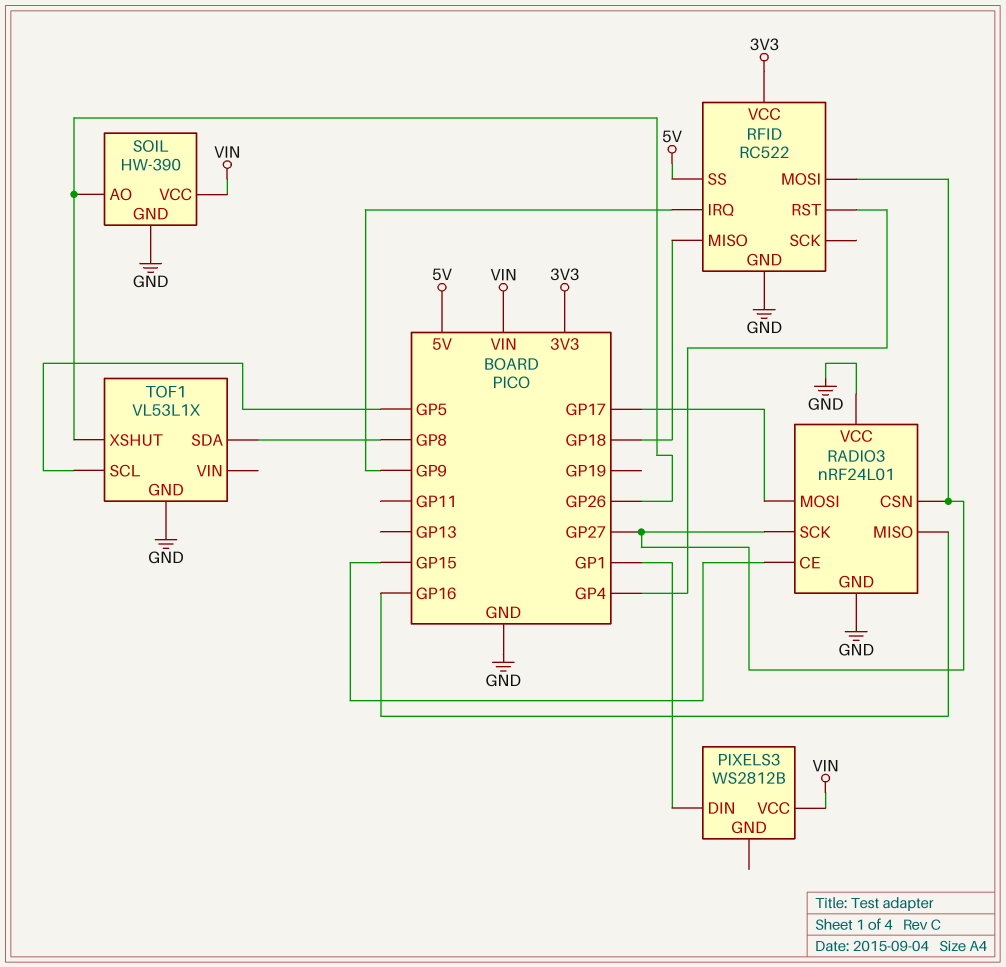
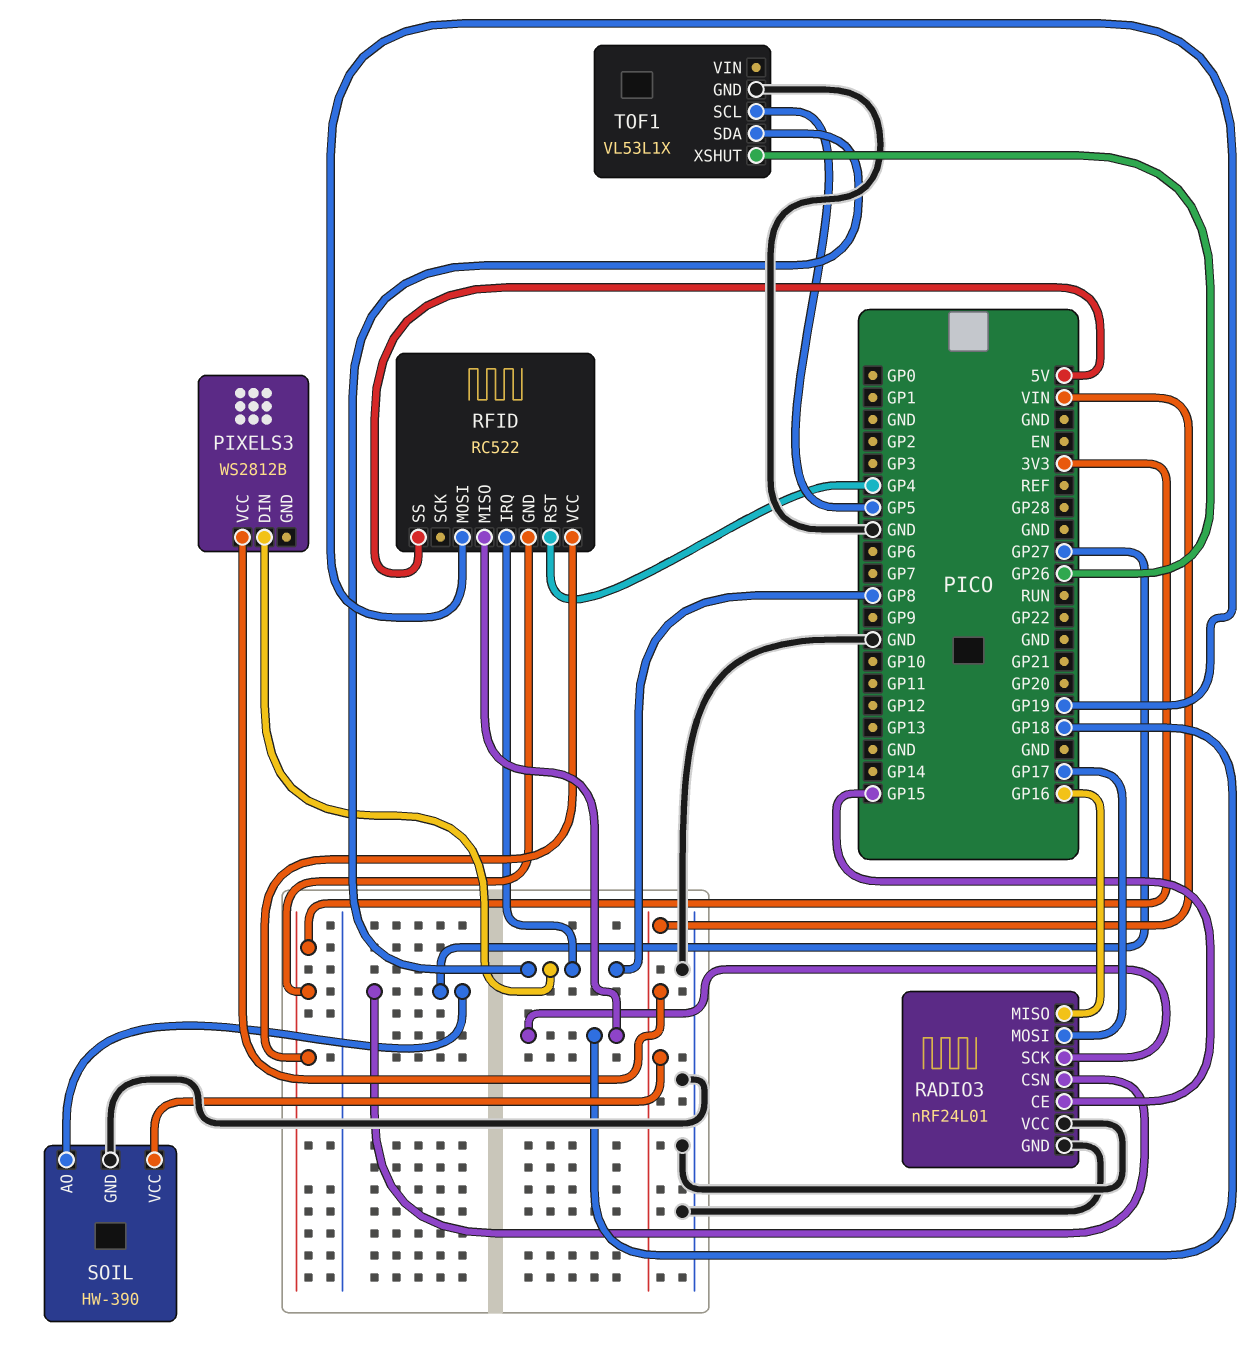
PIXELS3 pin DIN: GP1 -> GP8
RADIO3 pin SCK: GP27 -> GP18
RFID pin GND: GND -> 3V3
RFID pin IRQ: GP9 -> GP8
RFID pin MOSI: GP27 -> GP19
SOIL pin AO: GP26 -> GP27

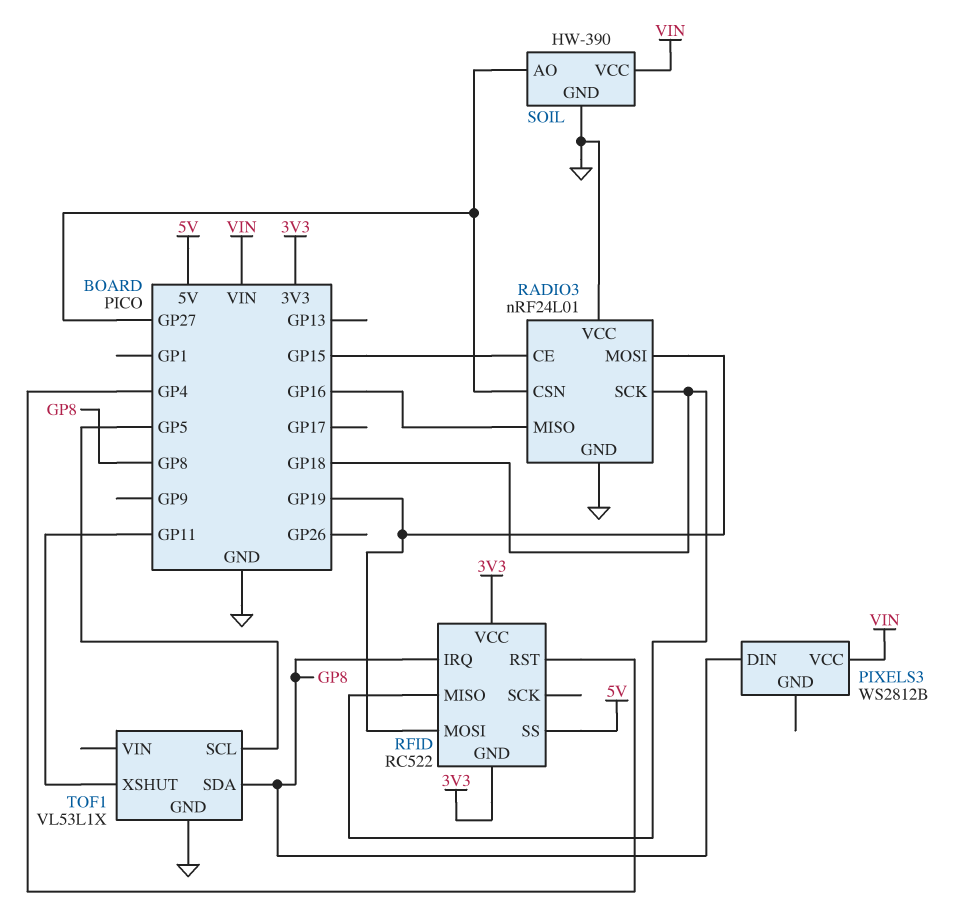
RADIO3 pin MOSI: GP17 -> GP19
TOF1 pin XSHUT: GP26 -> GP11

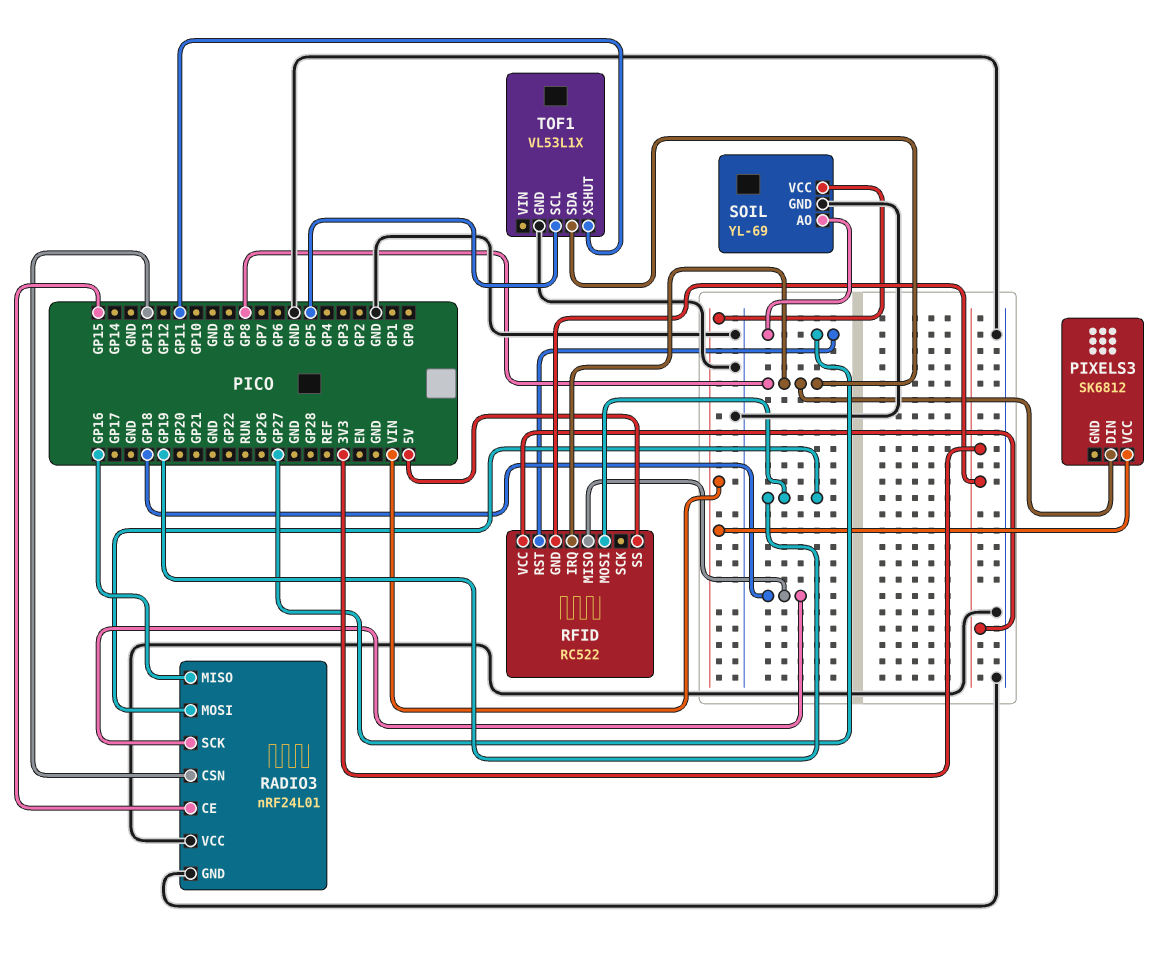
PIXELS3: WS2812B -> SK6812
RADIO3 pin CSN: GP27 -> GP13
RFID pin RST: GP4 -> GP27
SOIL: HW-390 -> YL-69

